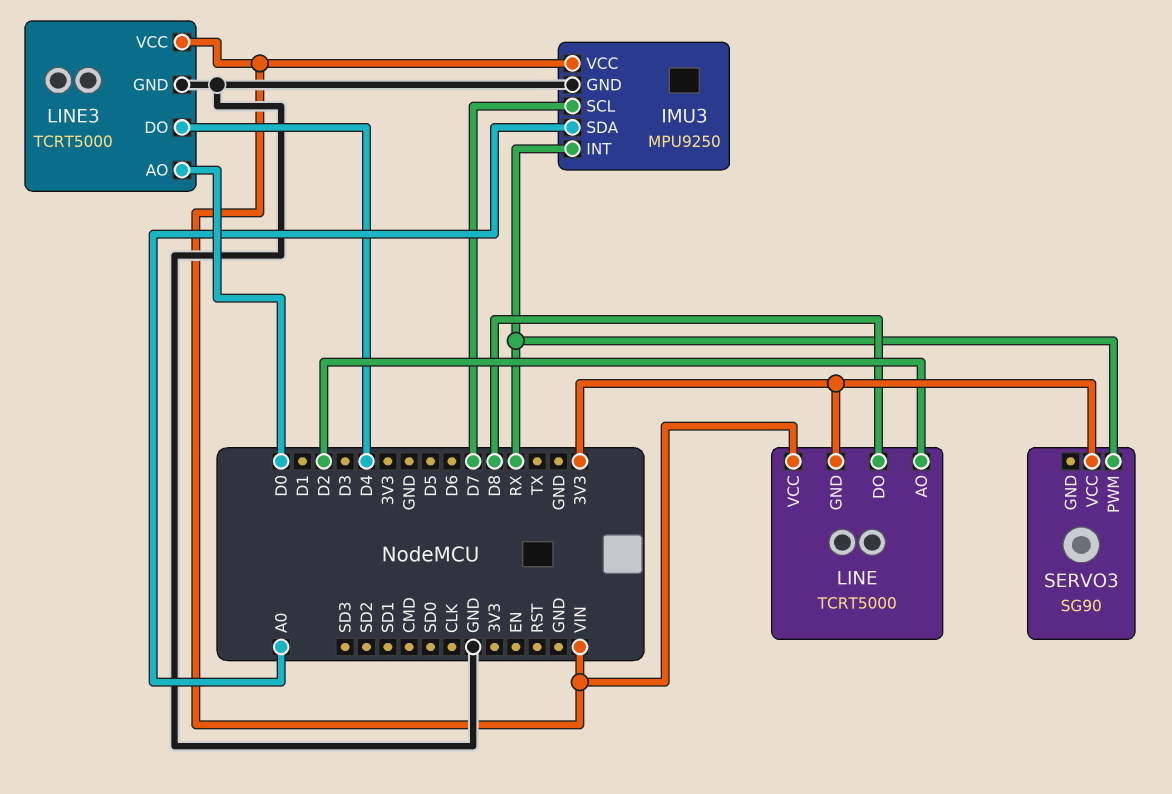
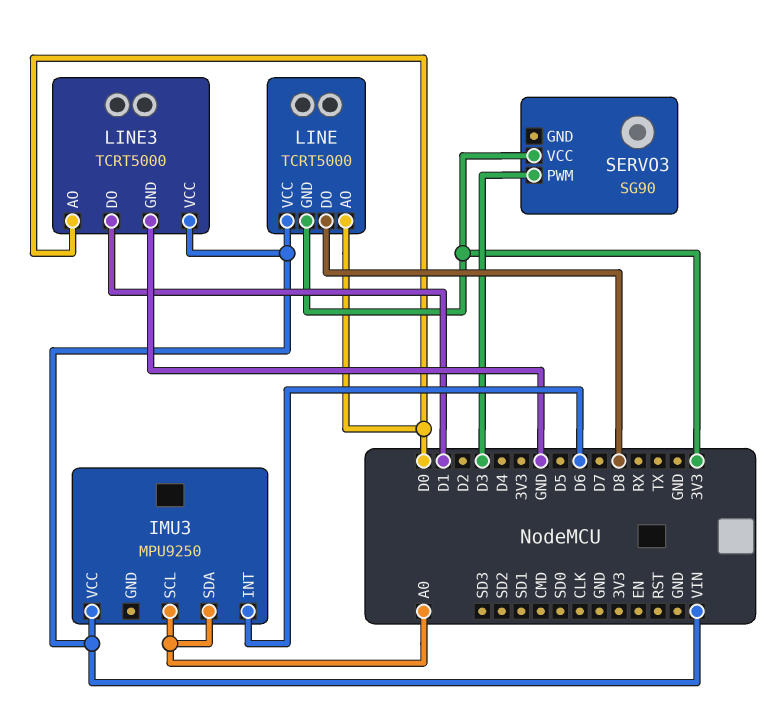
IMU3 pin GND: GND -> none
IMU3 pin INT: RX -> D6
IMU3 pin SCL: D7 -> A0
LINE pin AO: D2 -> D0
LINE3 pin DO: D4 -> D1
SERVO3 pin PWM: RX -> D3

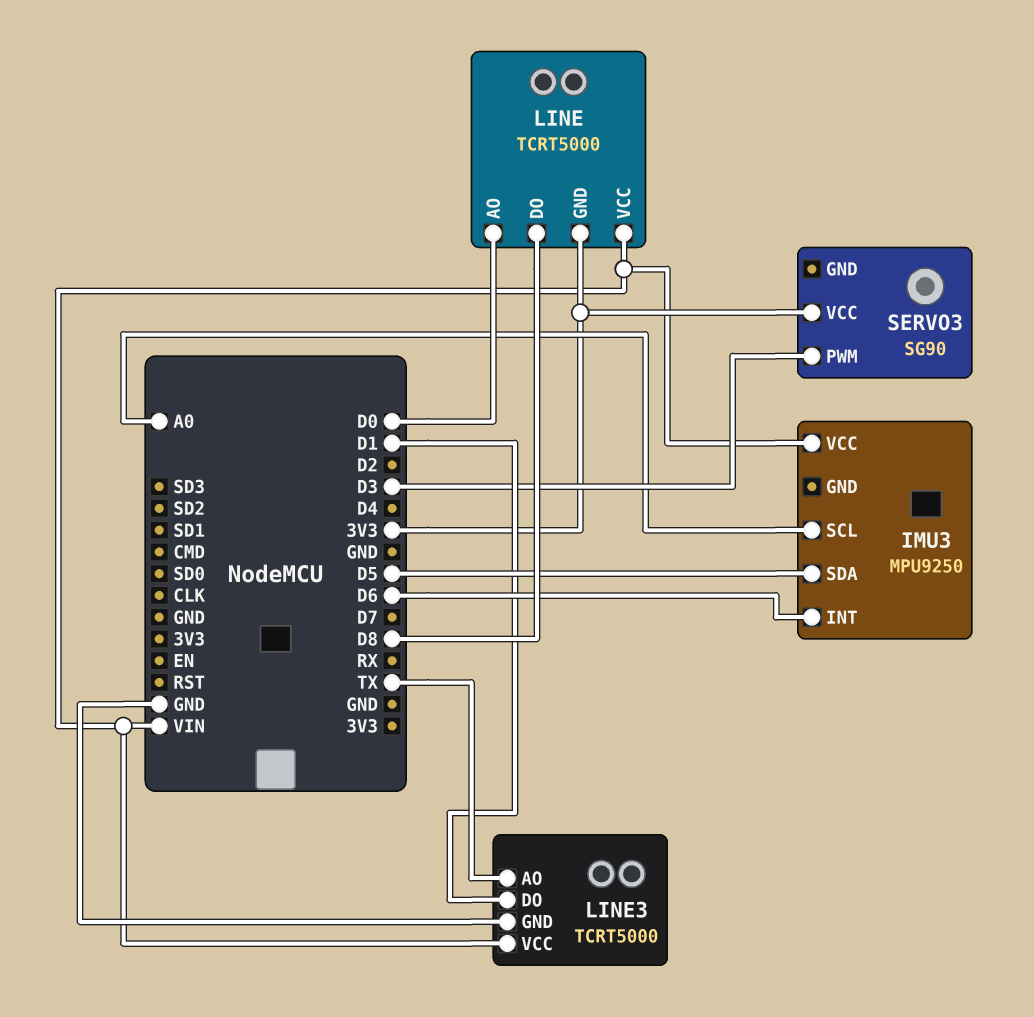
IMU3 pin SDA: A0 -> D5
LINE3 pin AO: D0 -> TX

